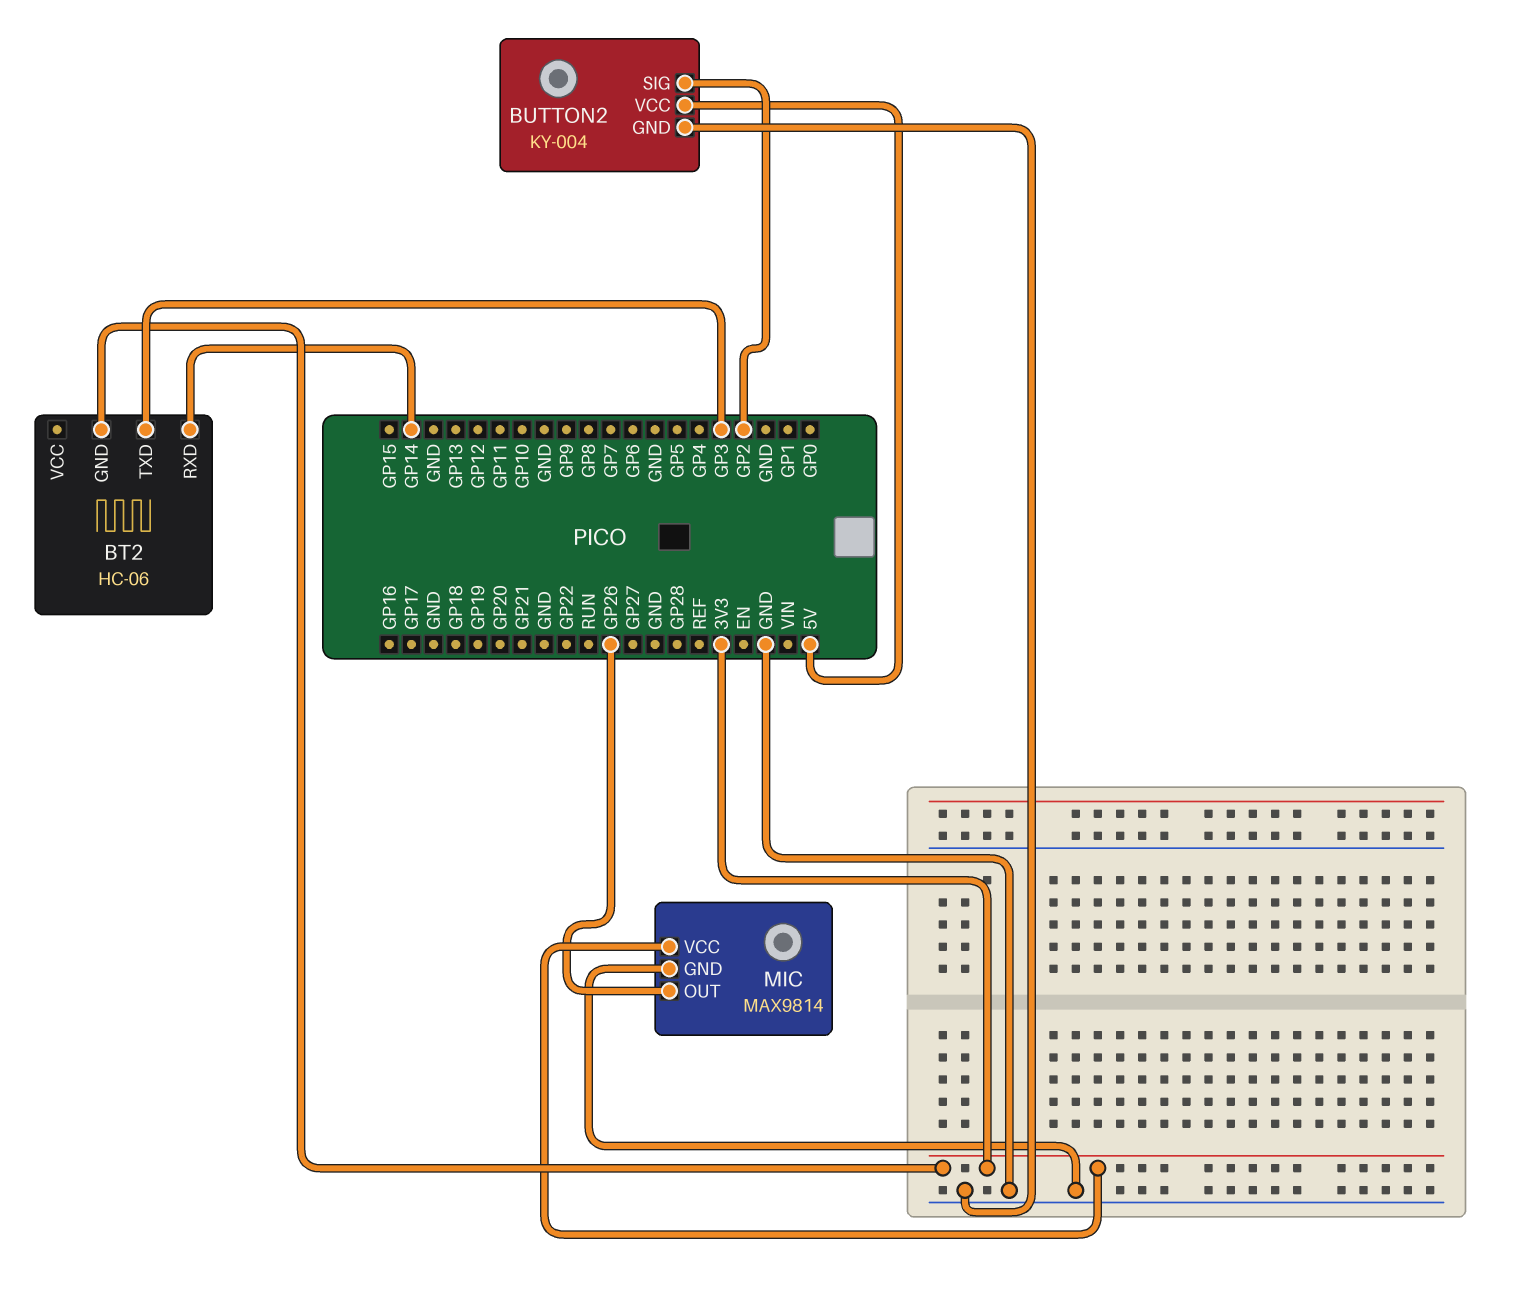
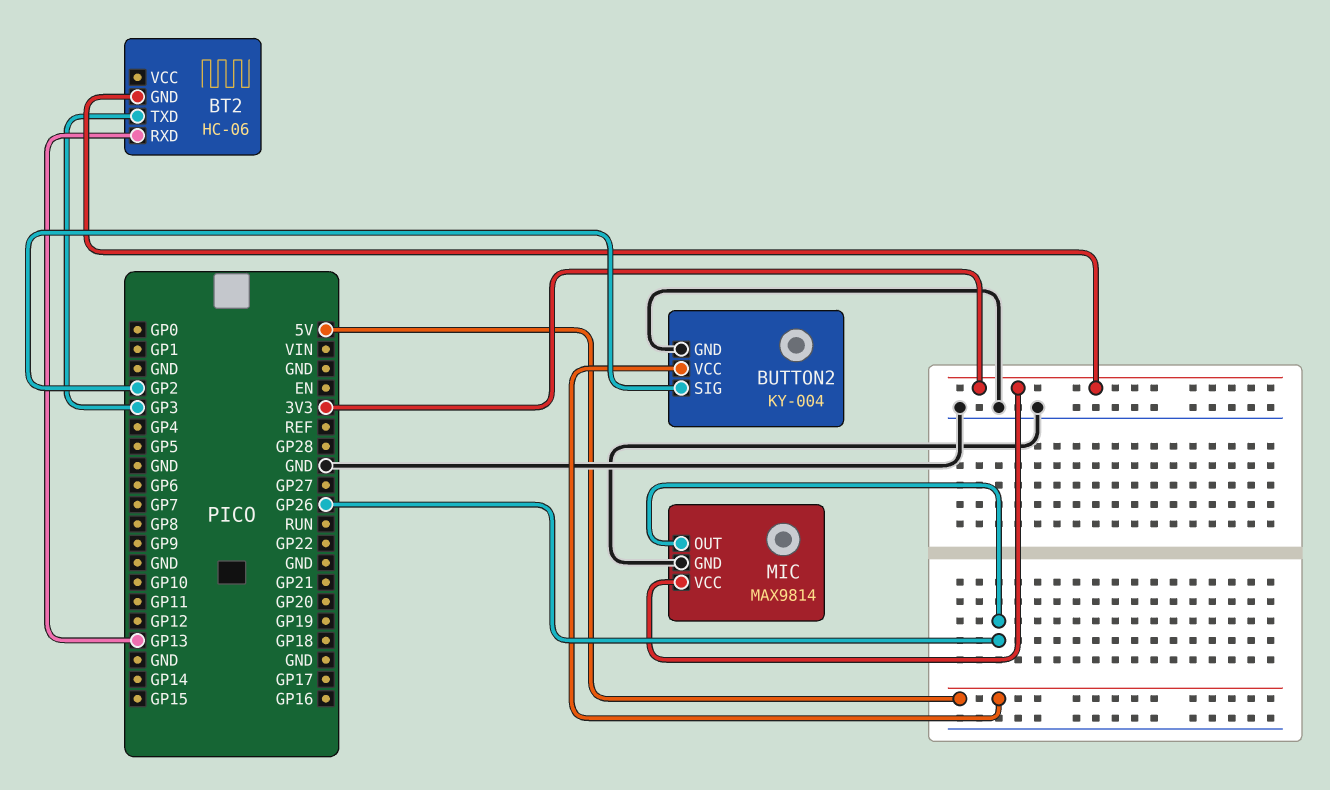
BT2 pin RXD: GP14 -> GP13

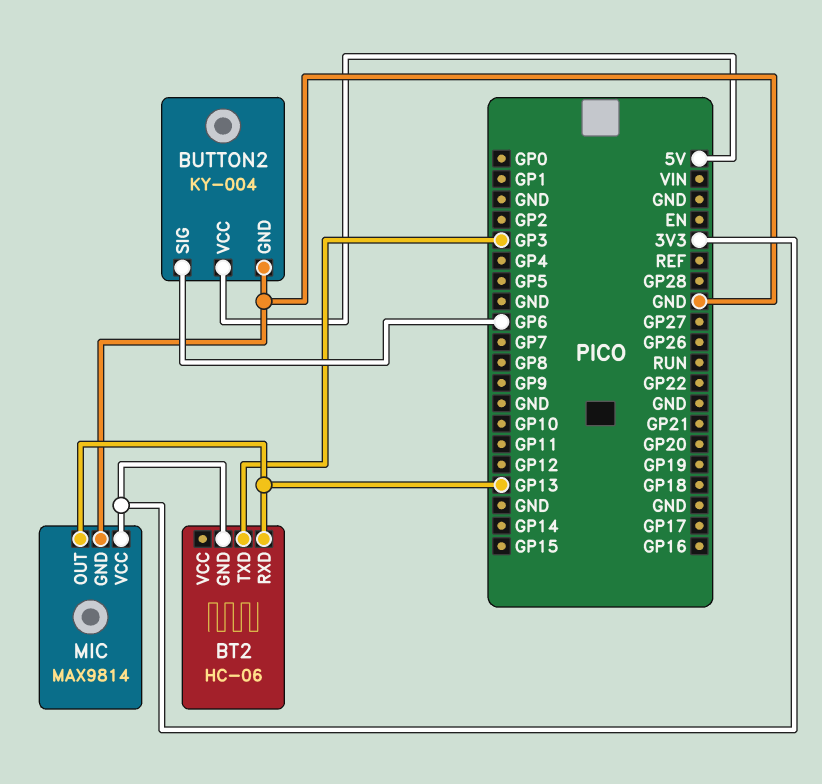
BUTTON2 pin SIG: GP2 -> GP6
MIC pin OUT: GP26 -> GP13

